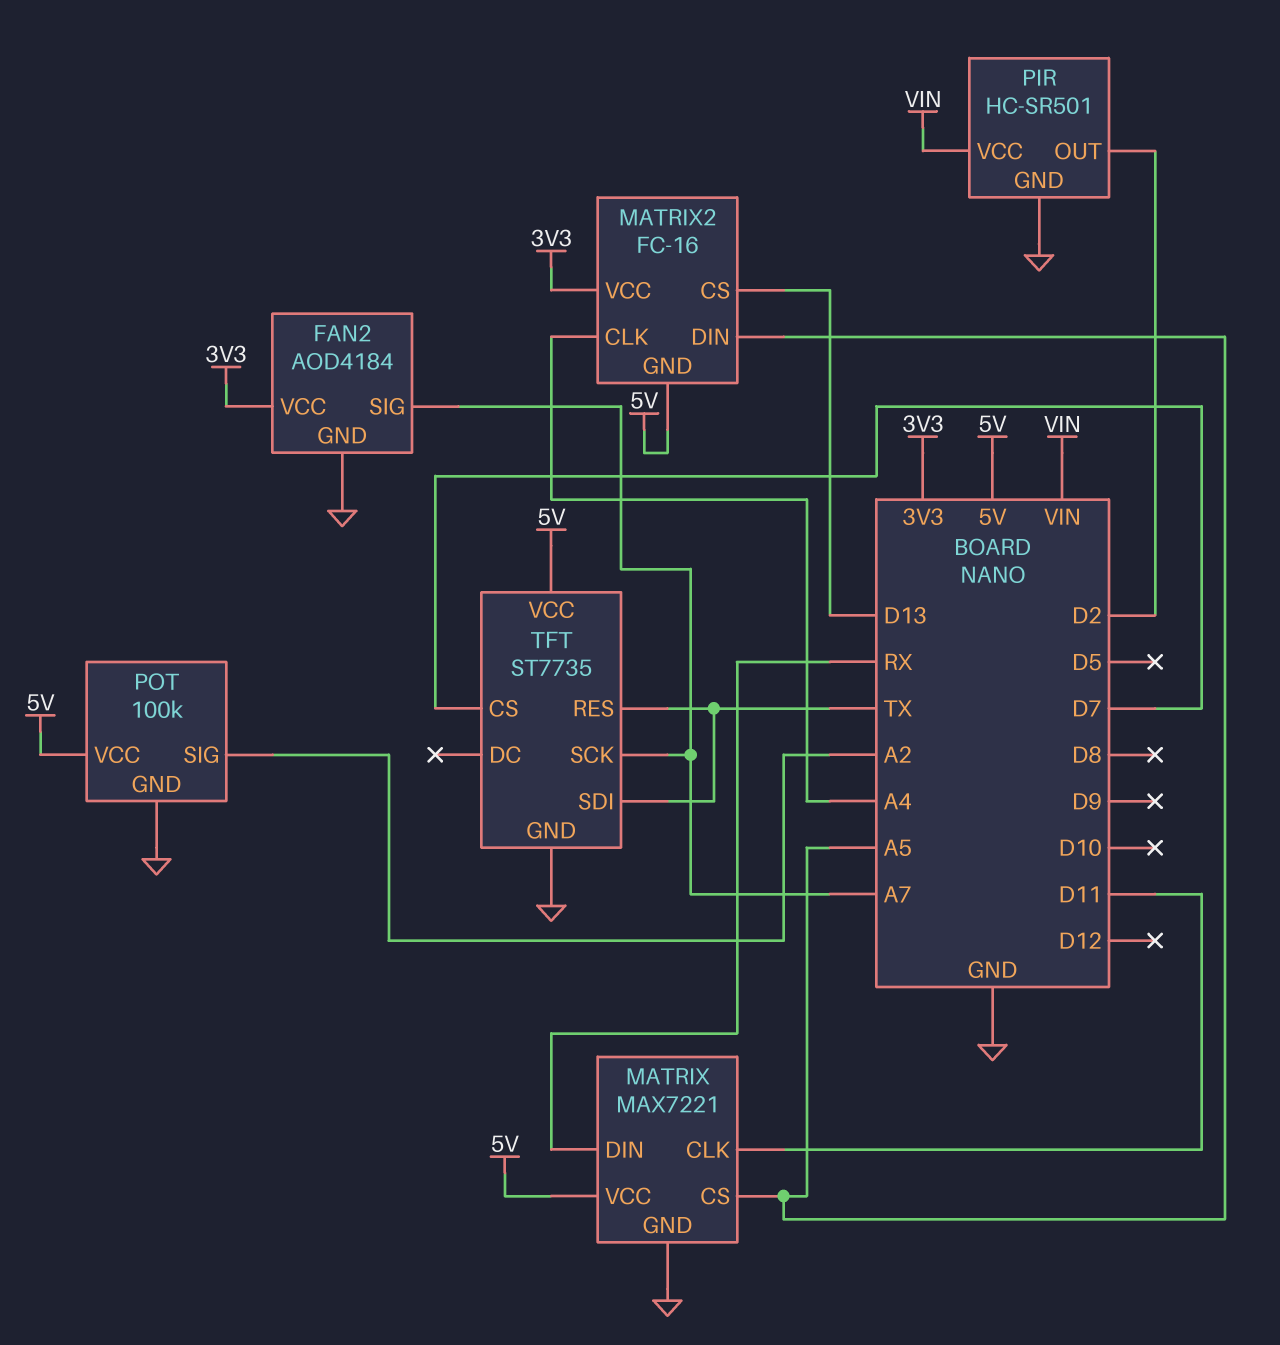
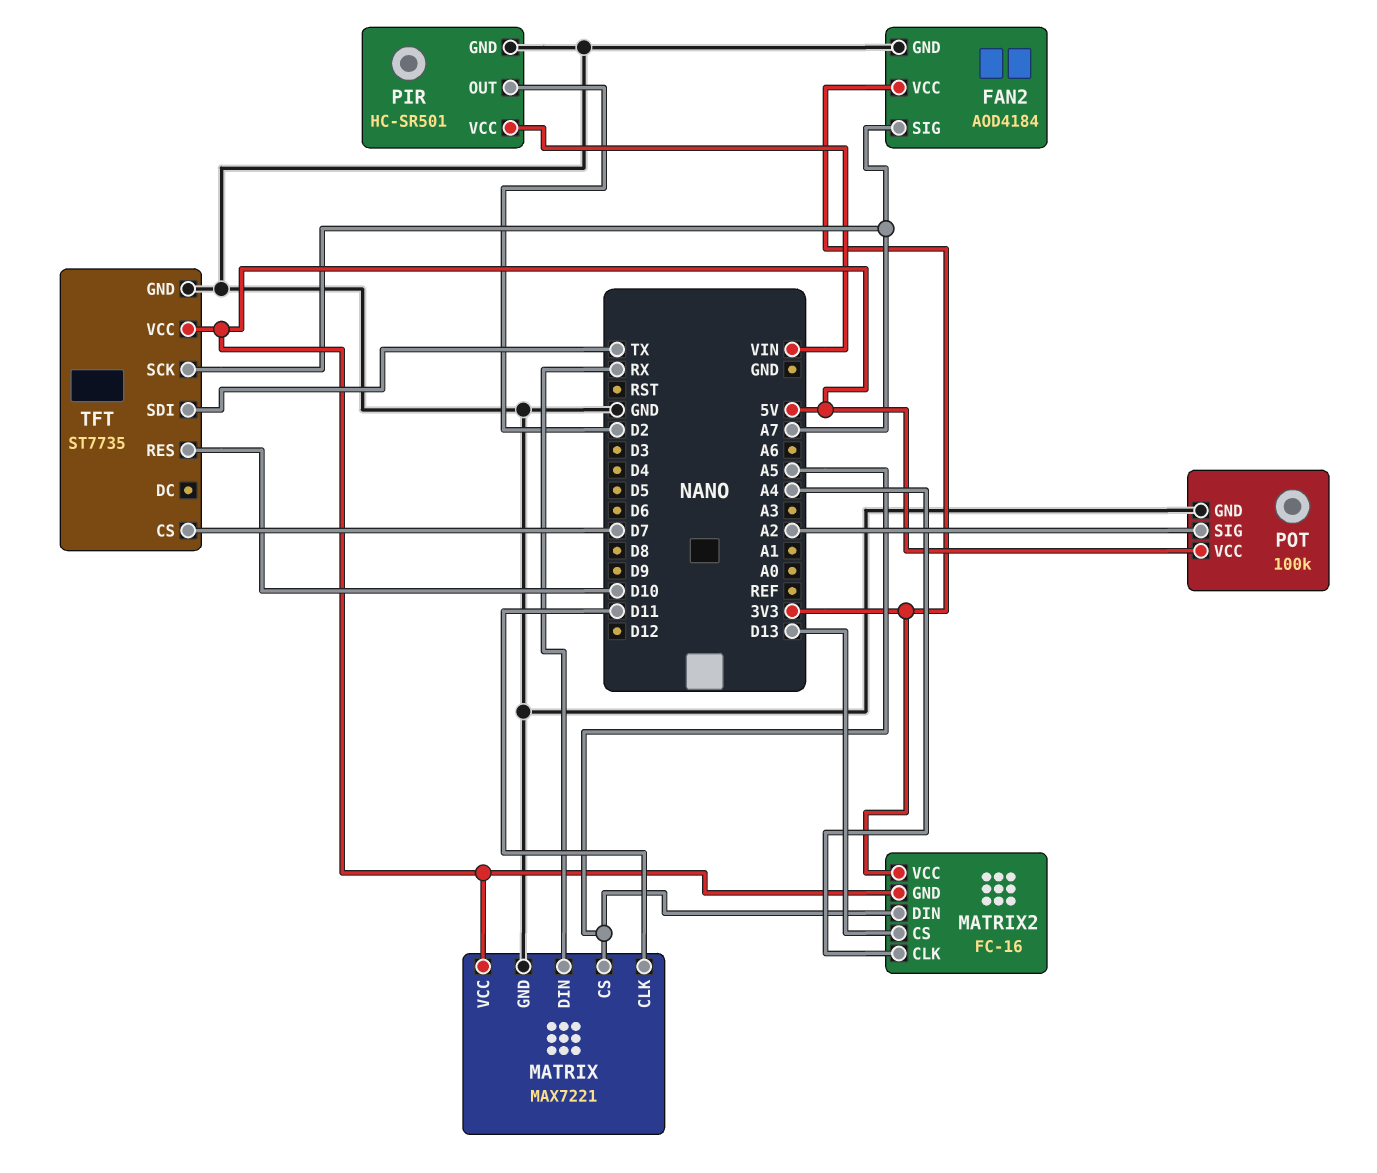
TFT pin RES: TX -> D10

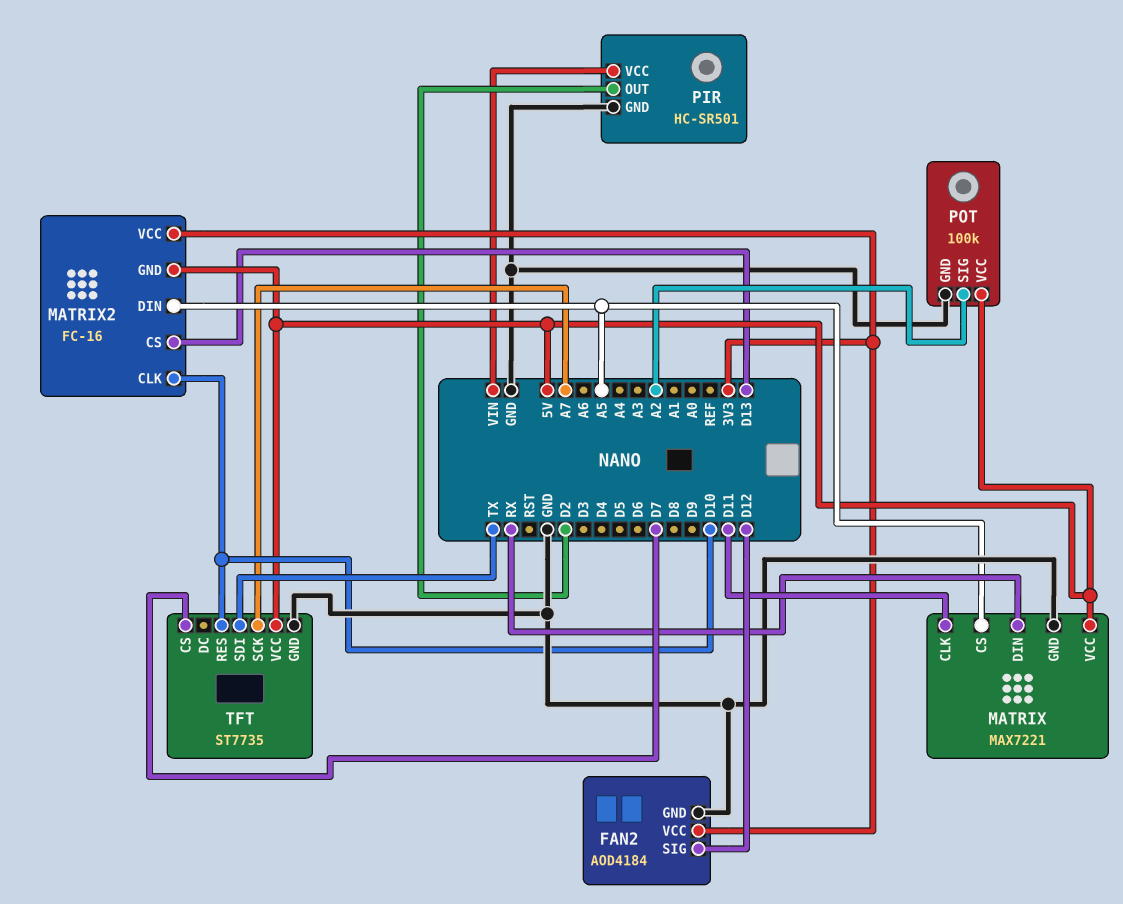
FAN2 pin SIG: A7 -> D12
MATRIX2 pin CLK: A4 -> D10

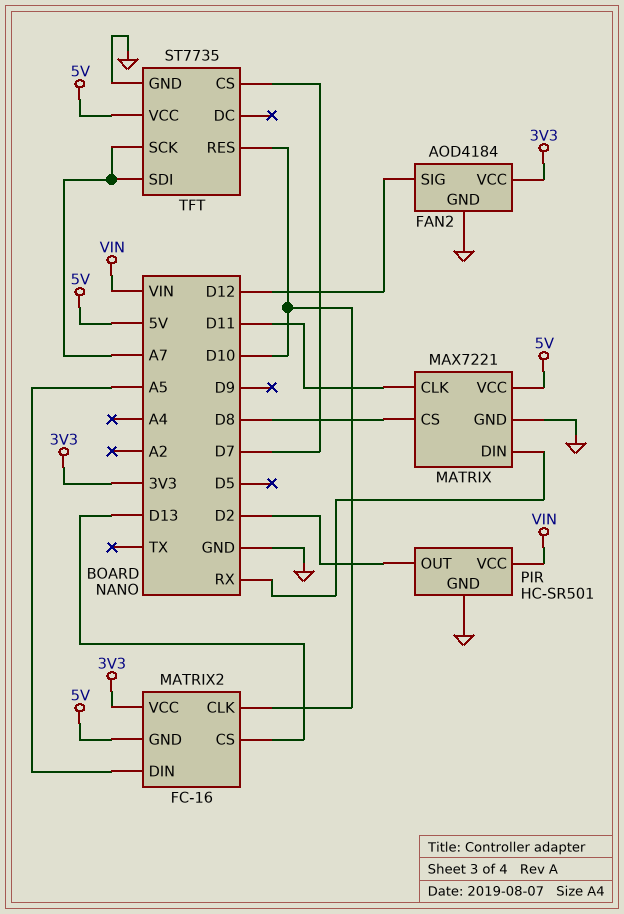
MATRIX pin CS: A5 -> D8
POT: 100k -> none
POT pin GND: GND -> none
POT pin SIG: A2 -> none
POT pin VCC: 5V -> none
TFT pin SDI: TX -> A7

